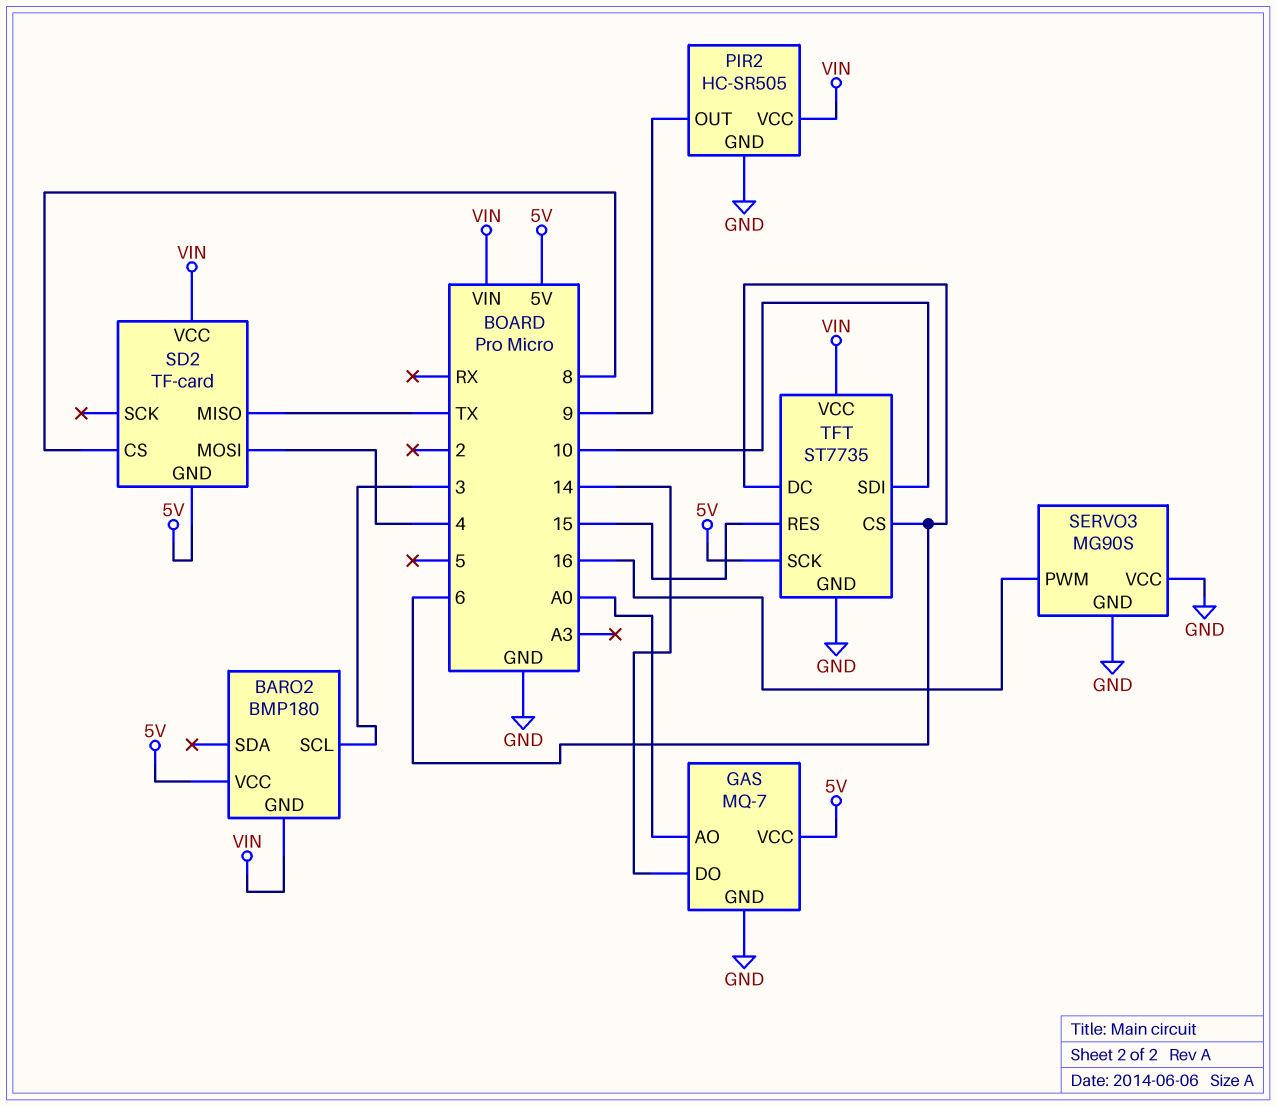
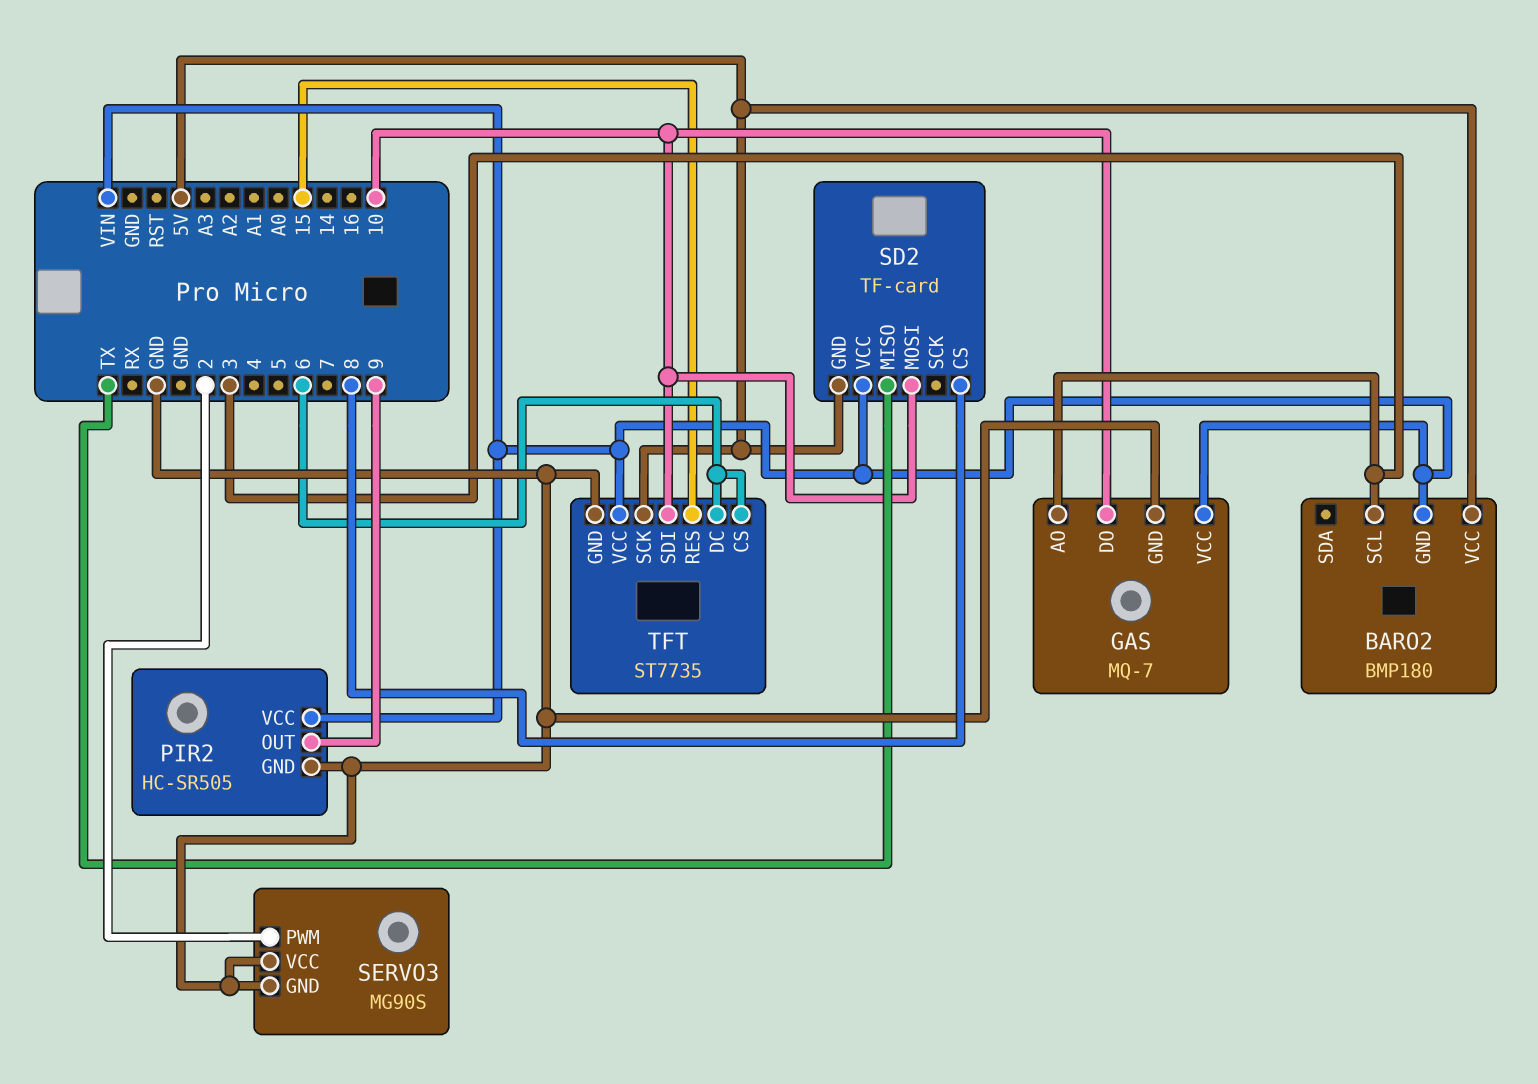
GAS pin AO: A0 -> 3
GAS pin DO: 14 -> 10
GAS pin VCC: 5V -> VIN
SD2 pin MOSI: 4 -> 10
SERVO3 pin PWM: 16 -> 2

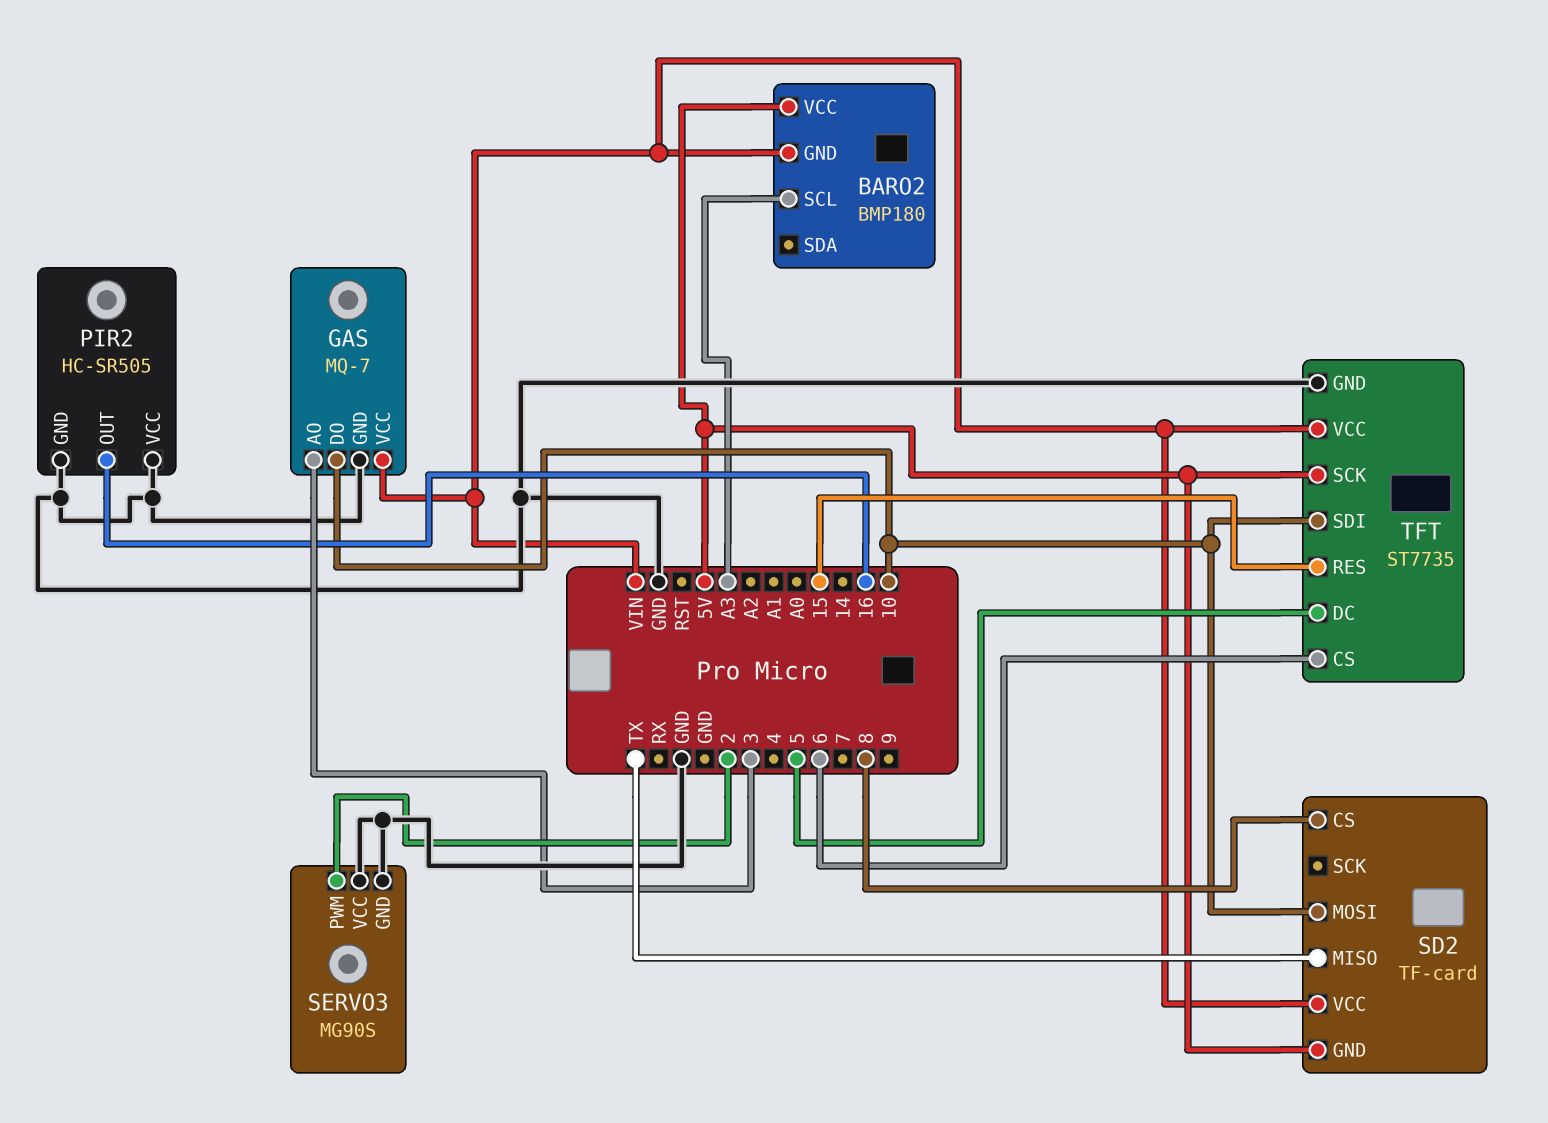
BARO2 pin SCL: 3 -> A3
PIR2 pin OUT: 9 -> 16
PIR2 pin VCC: VIN -> GND
TFT pin DC: 6 -> 5

